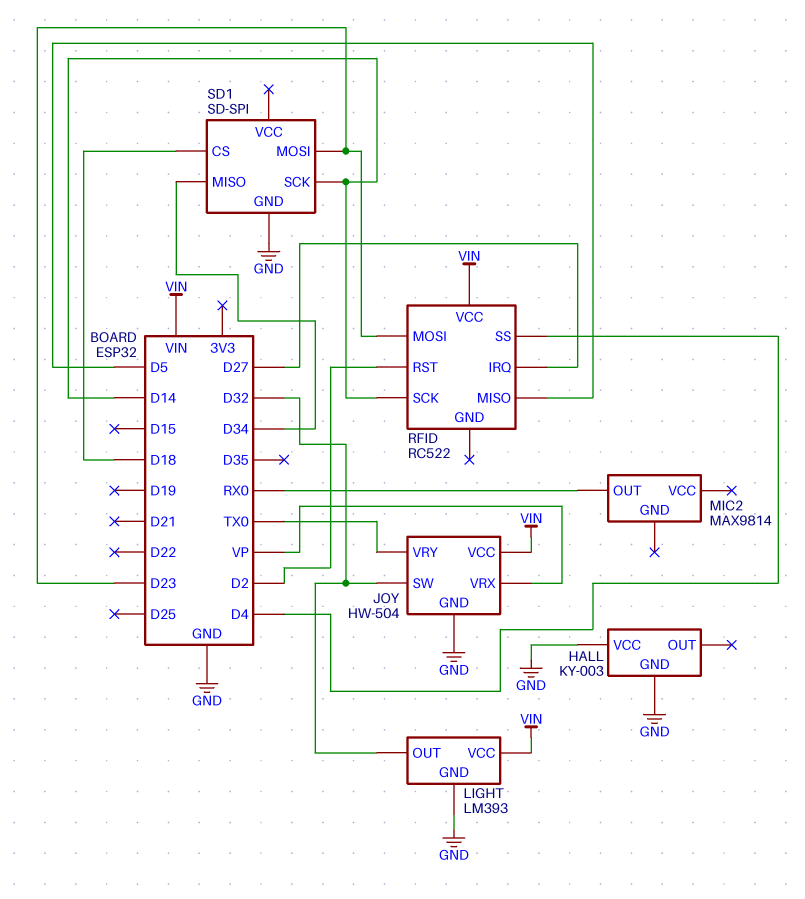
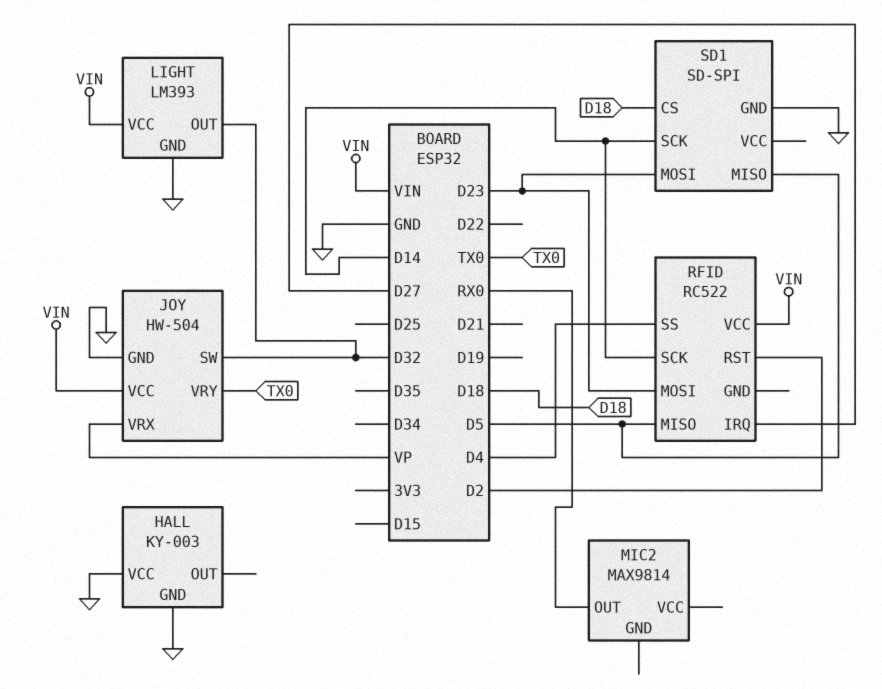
SD1 pin MISO: D34 -> D5

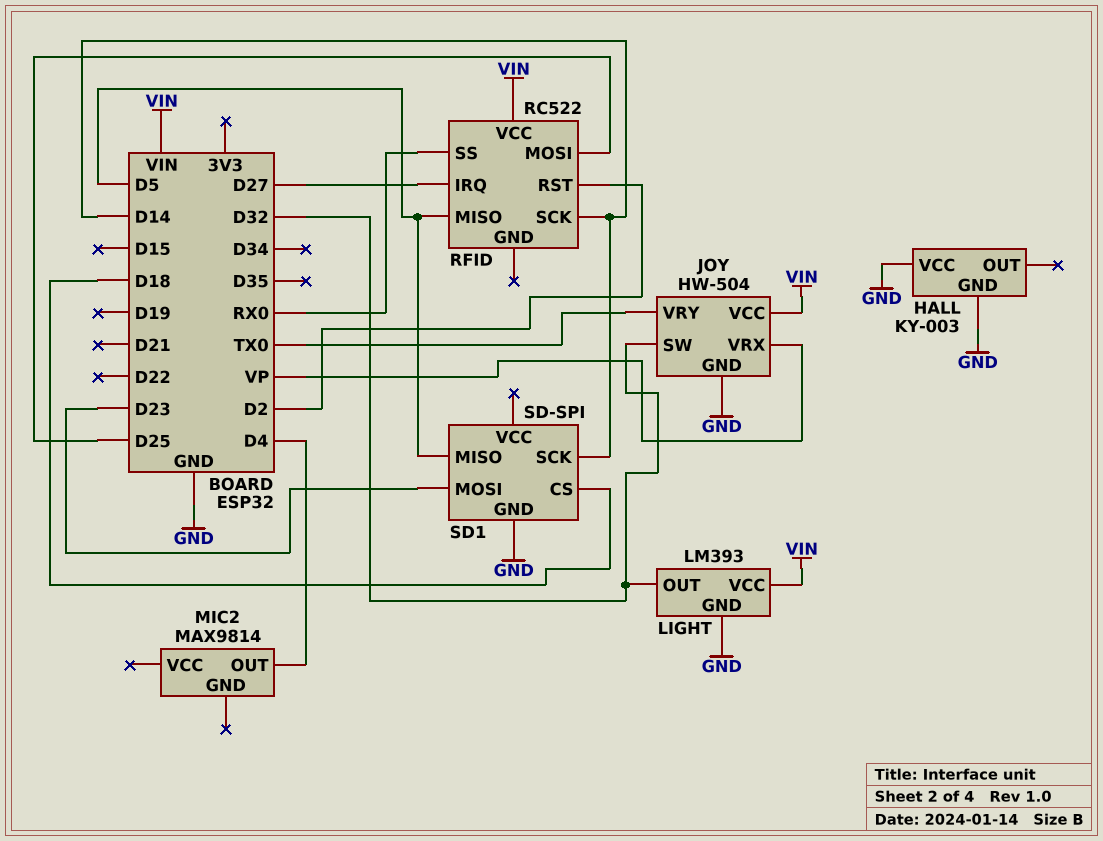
MIC2 pin OUT: RX0 -> D4
RFID pin MOSI: D23 -> D25
RFID pin SS: D4 -> RX0

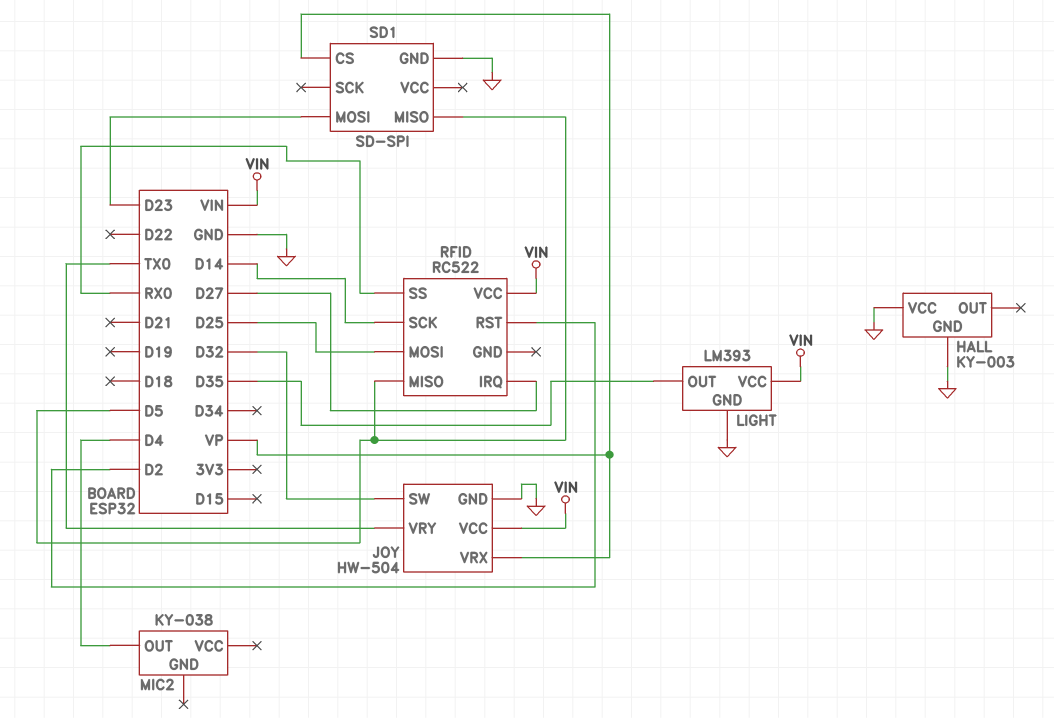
LIGHT pin OUT: D32 -> D35
MIC2: MAX9814 -> KY-038
SD1 pin CS: D18 -> VP
SD1 pin SCK: D14 -> none

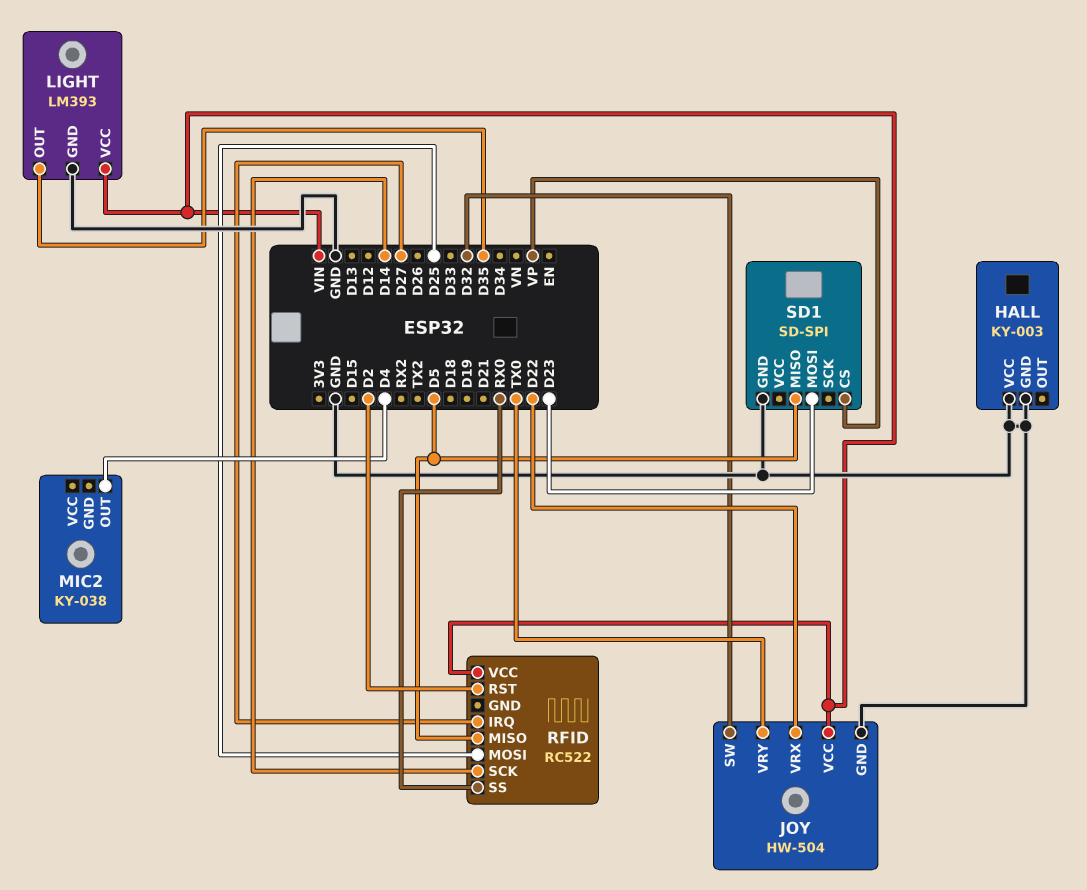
JOY pin VRX: VP -> D22

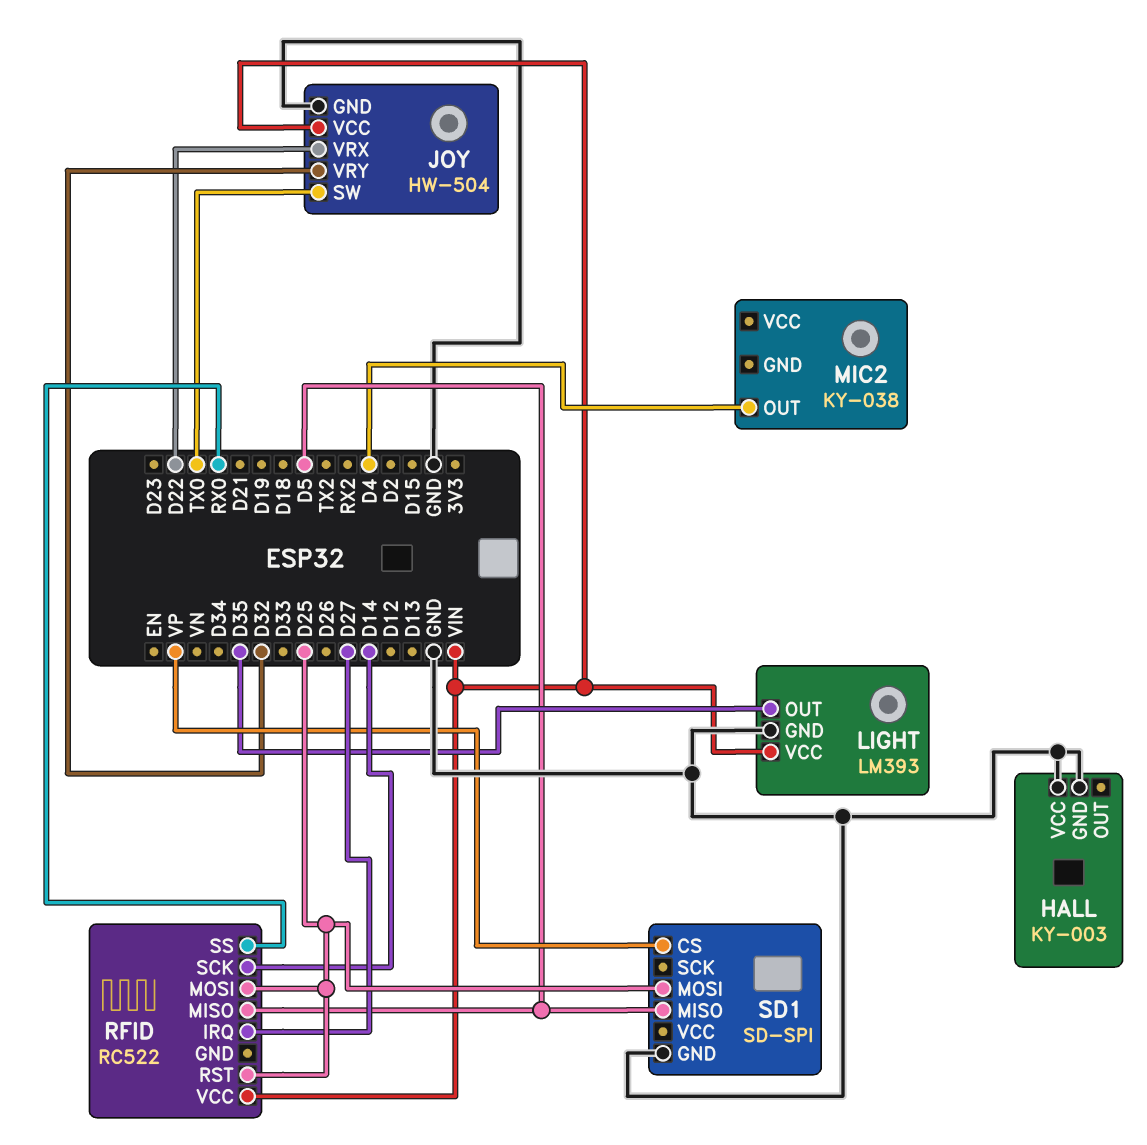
JOY pin SW: D32 -> TX0
JOY pin VRY: TX0 -> D32
RFID pin RST: D2 -> D25
SD1 pin MOSI: D23 -> D25

